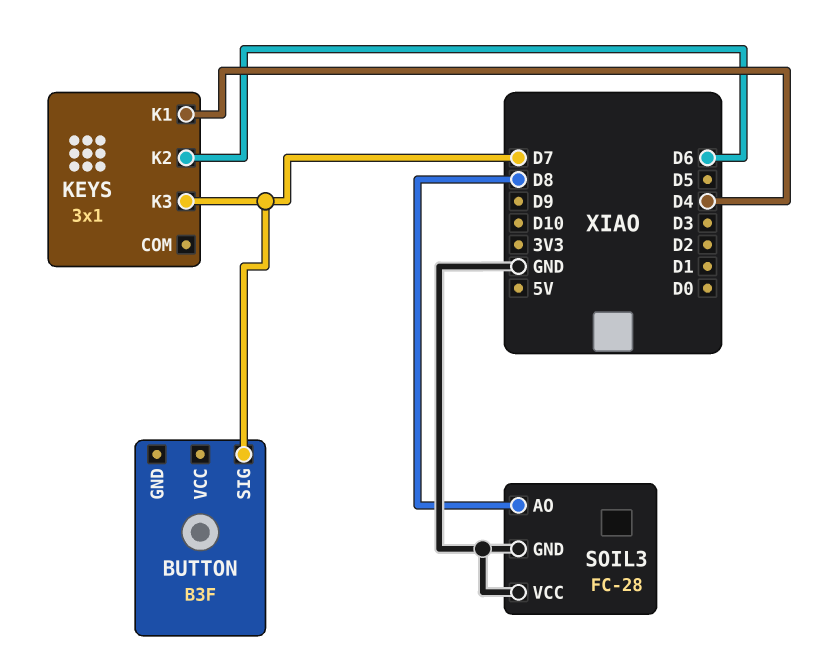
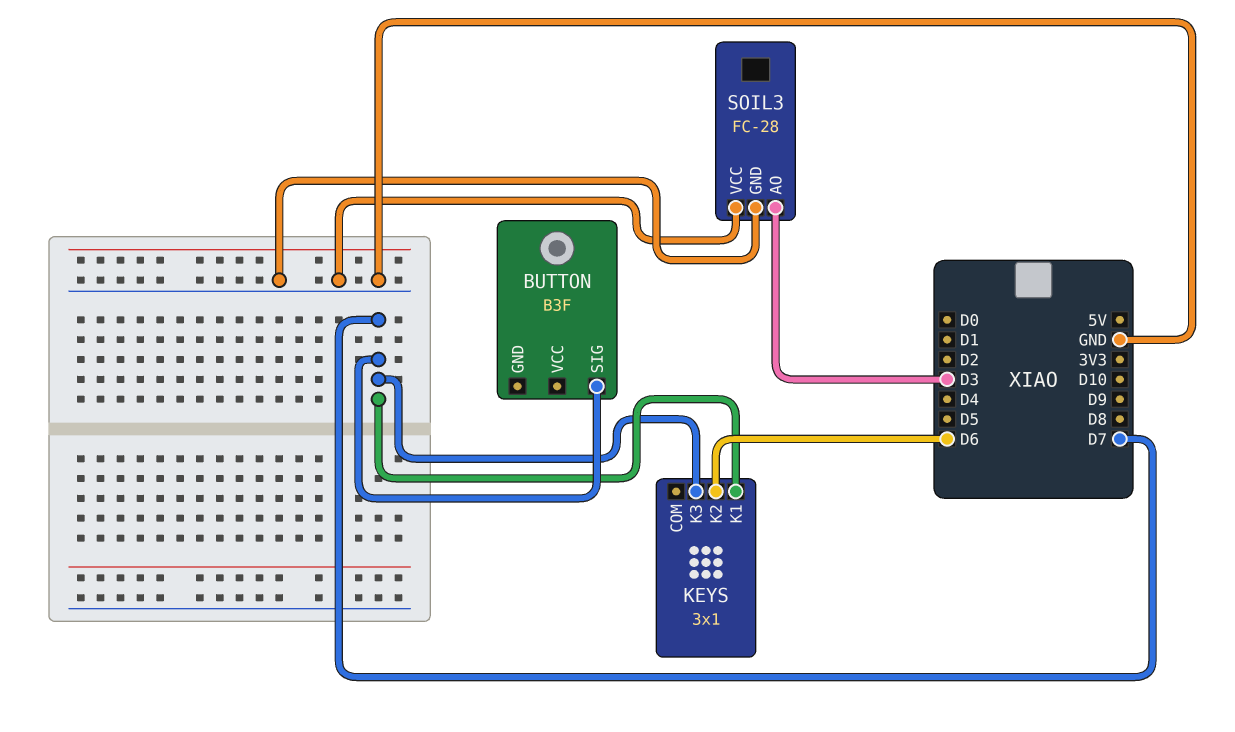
KEYS pin K1: D4 -> D7
SOIL3 pin AO: D8 -> D3

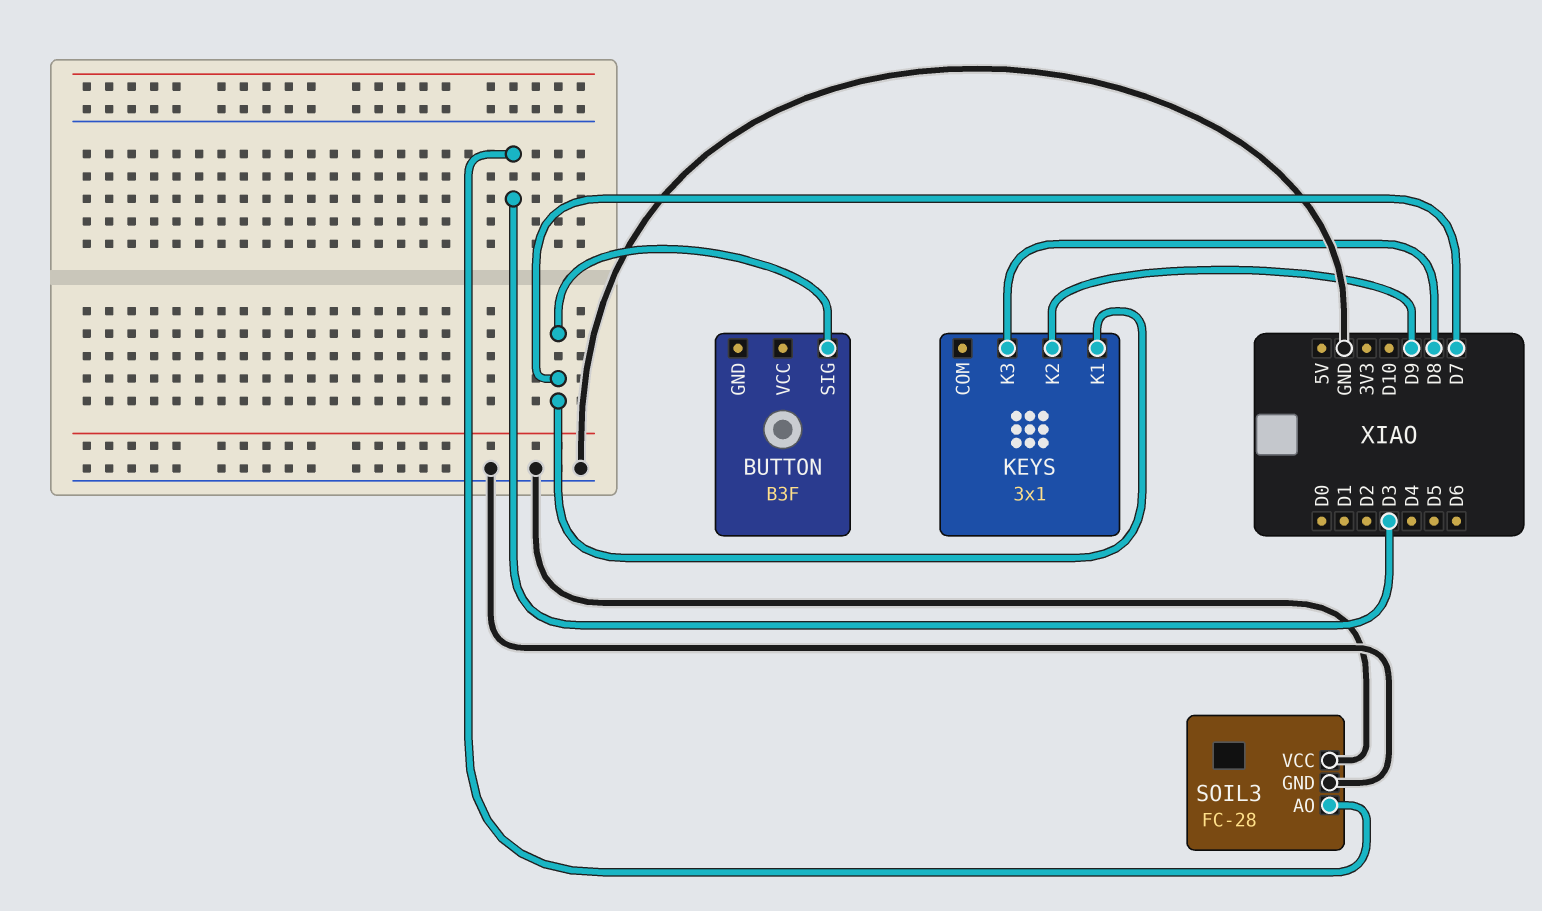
KEYS pin K2: D6 -> D9
KEYS pin K3: D7 -> D8

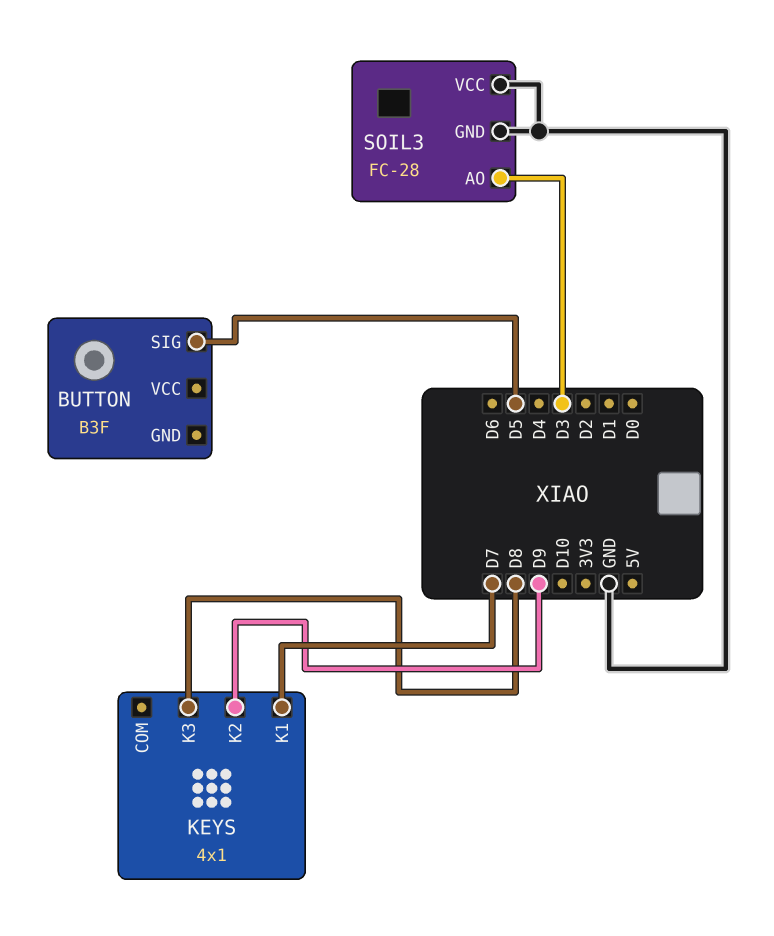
BUTTON pin SIG: D7 -> D5
KEYS: 3x1 -> 4x1

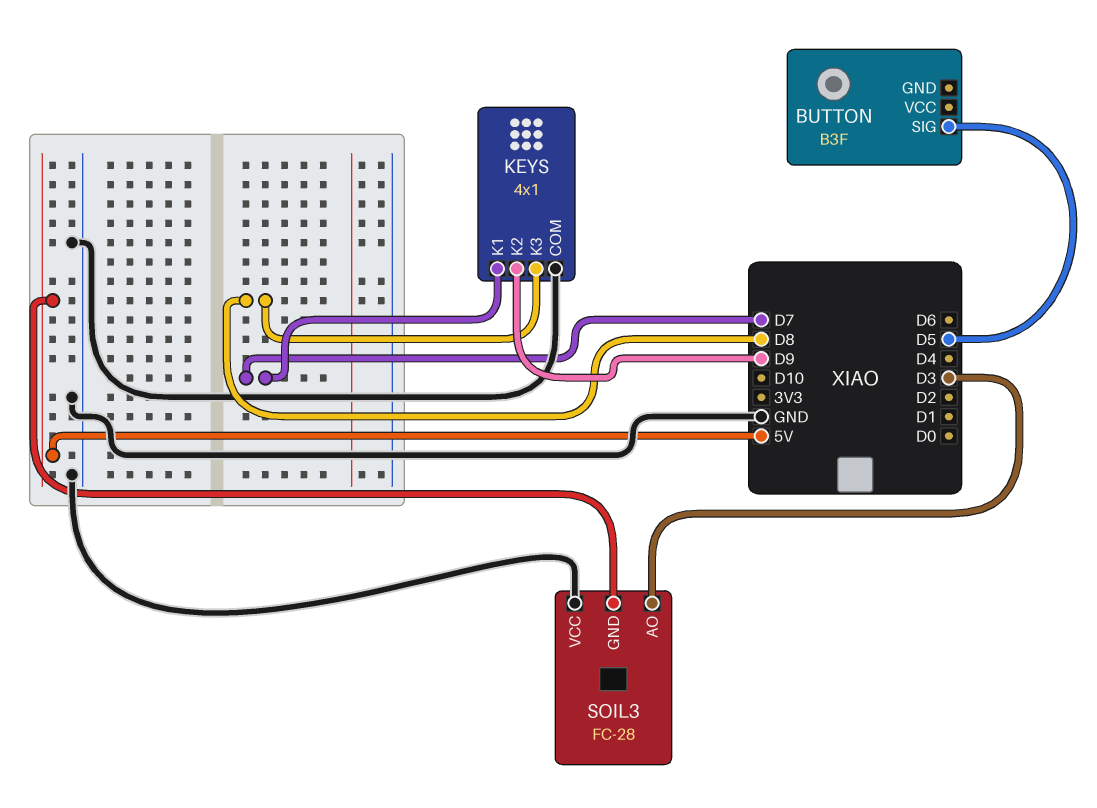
KEYS pin COM: none -> GND
SOIL3 pin GND: GND -> 5V

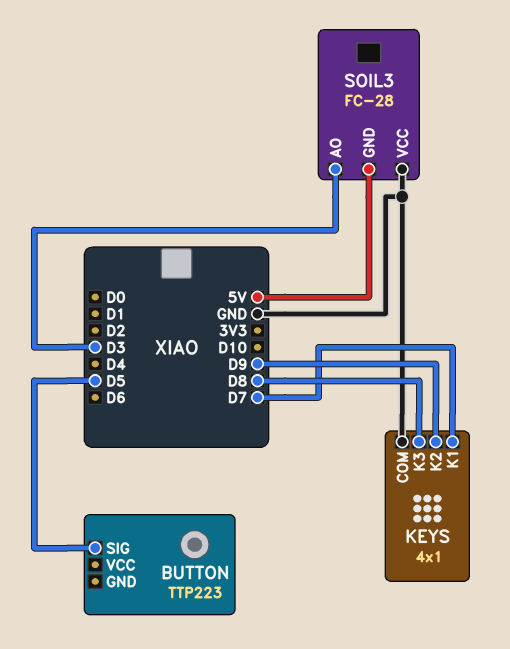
BUTTON: B3F -> TTP223

